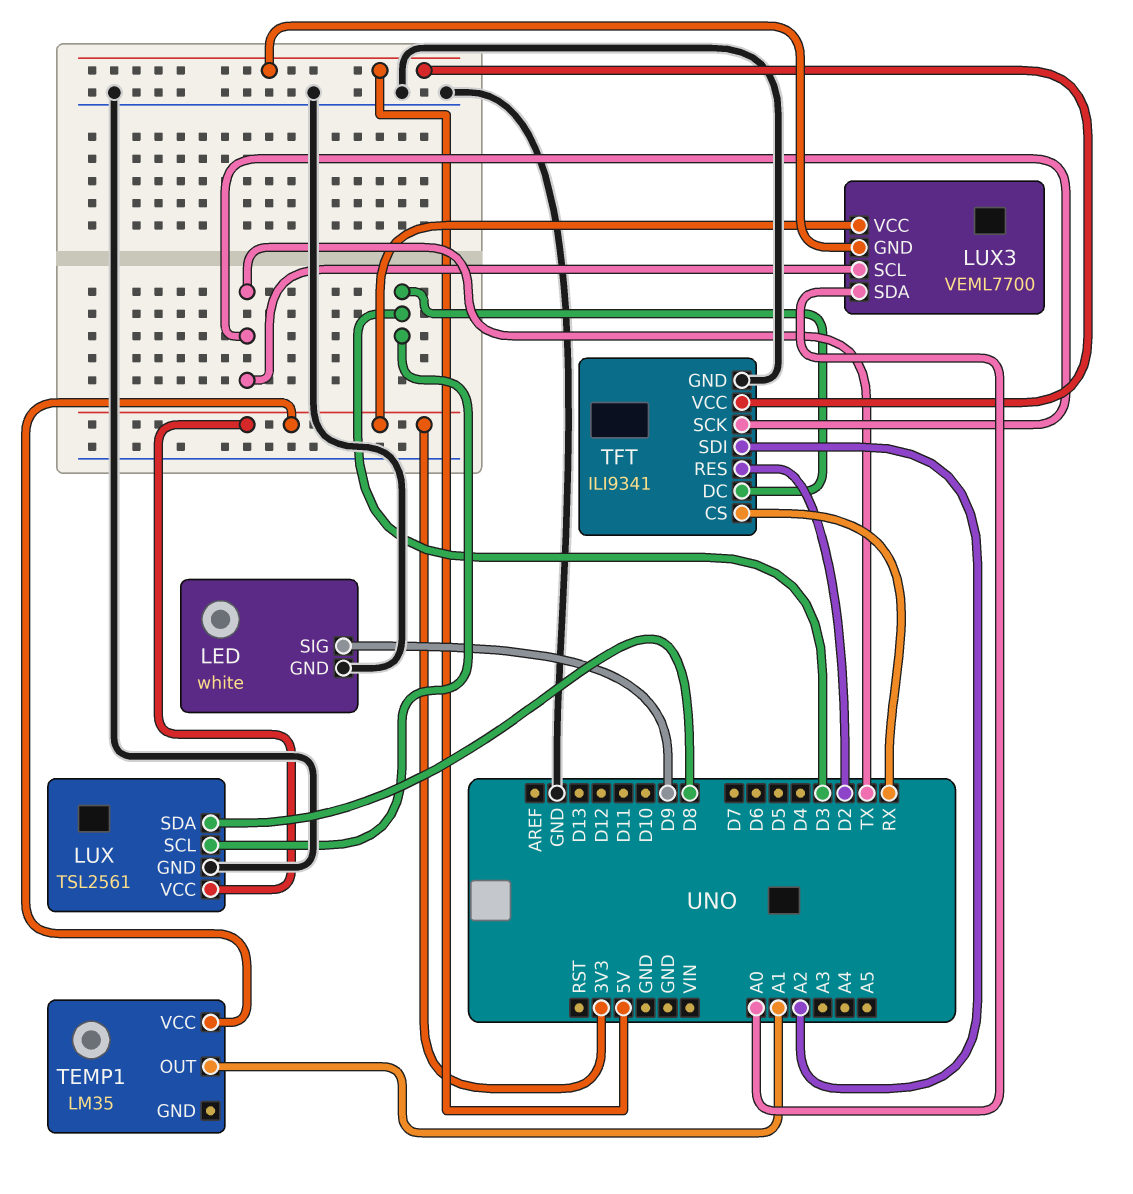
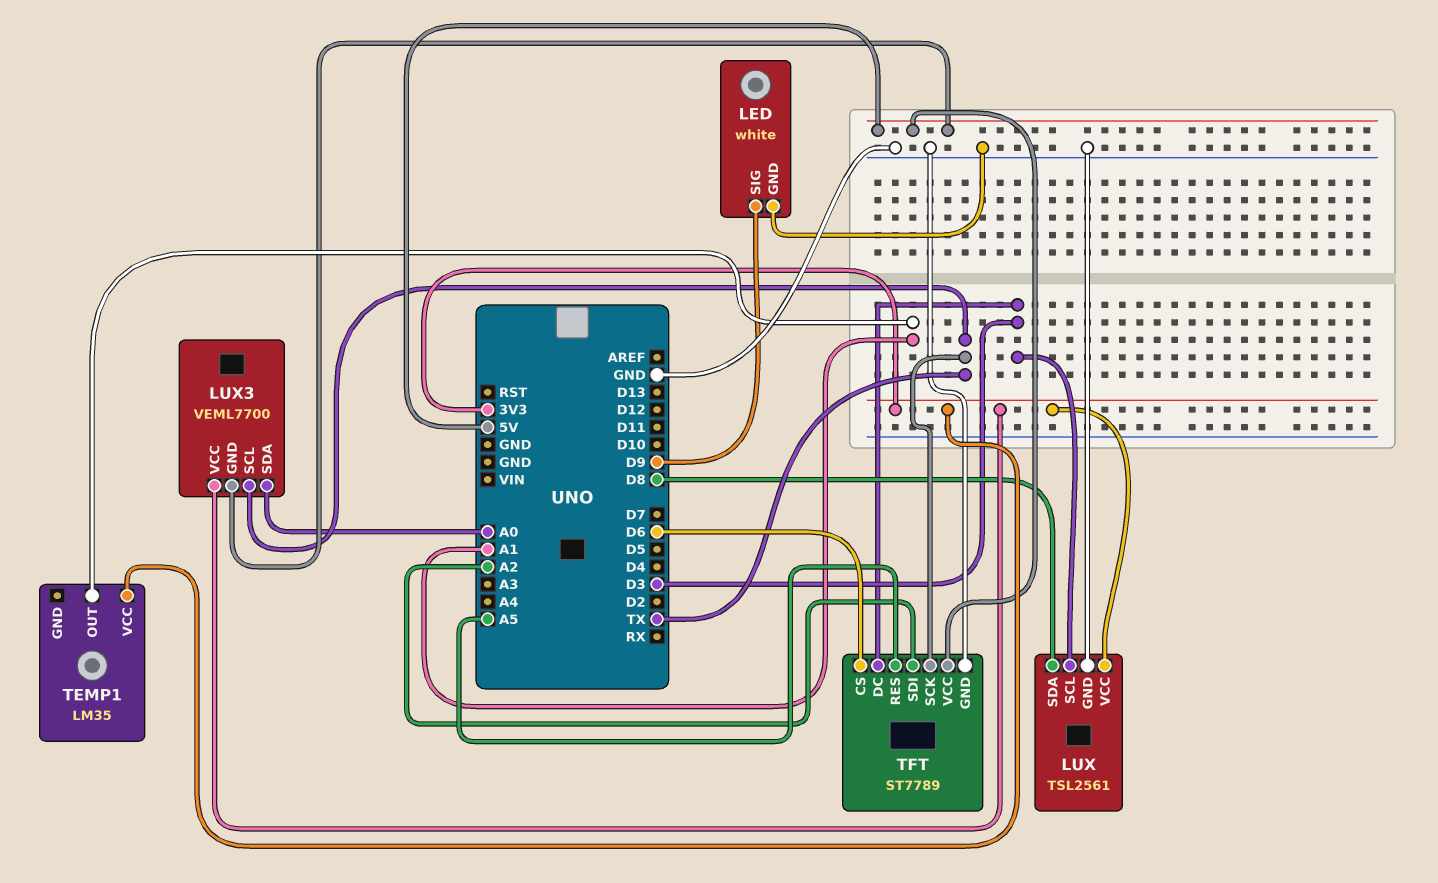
TFT: ILI9341 -> ST7789
TFT pin CS: RX -> D6
TFT pin RES: D2 -> A5

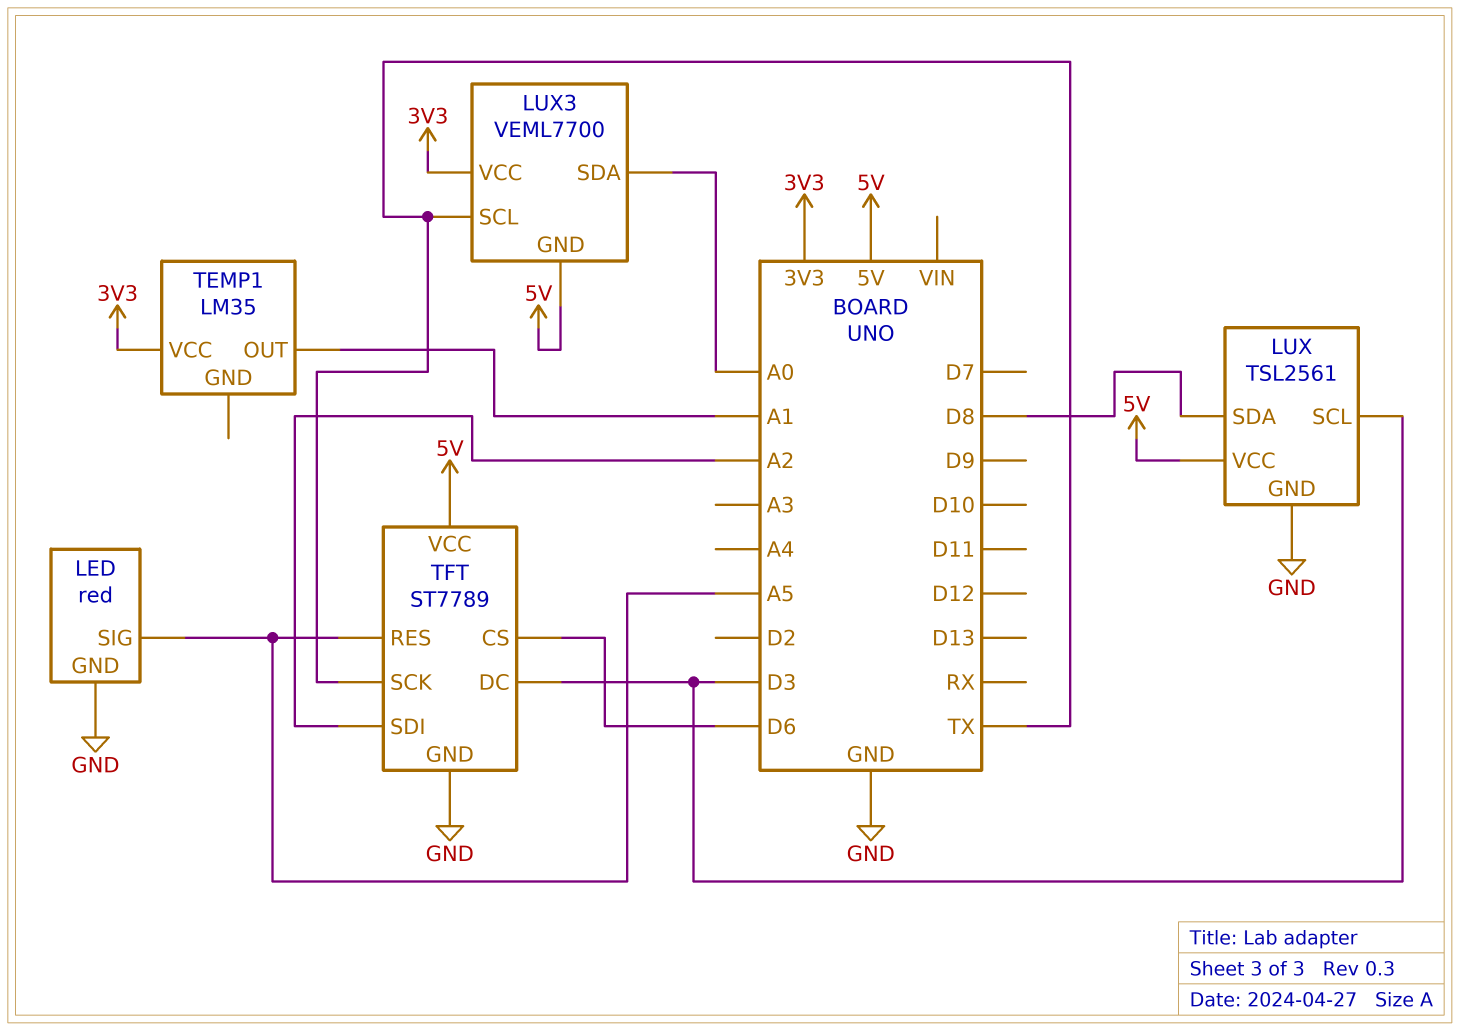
LED: white -> red
LED pin SIG: D9 -> A5
LUX pin VCC: 3V3 -> 5V

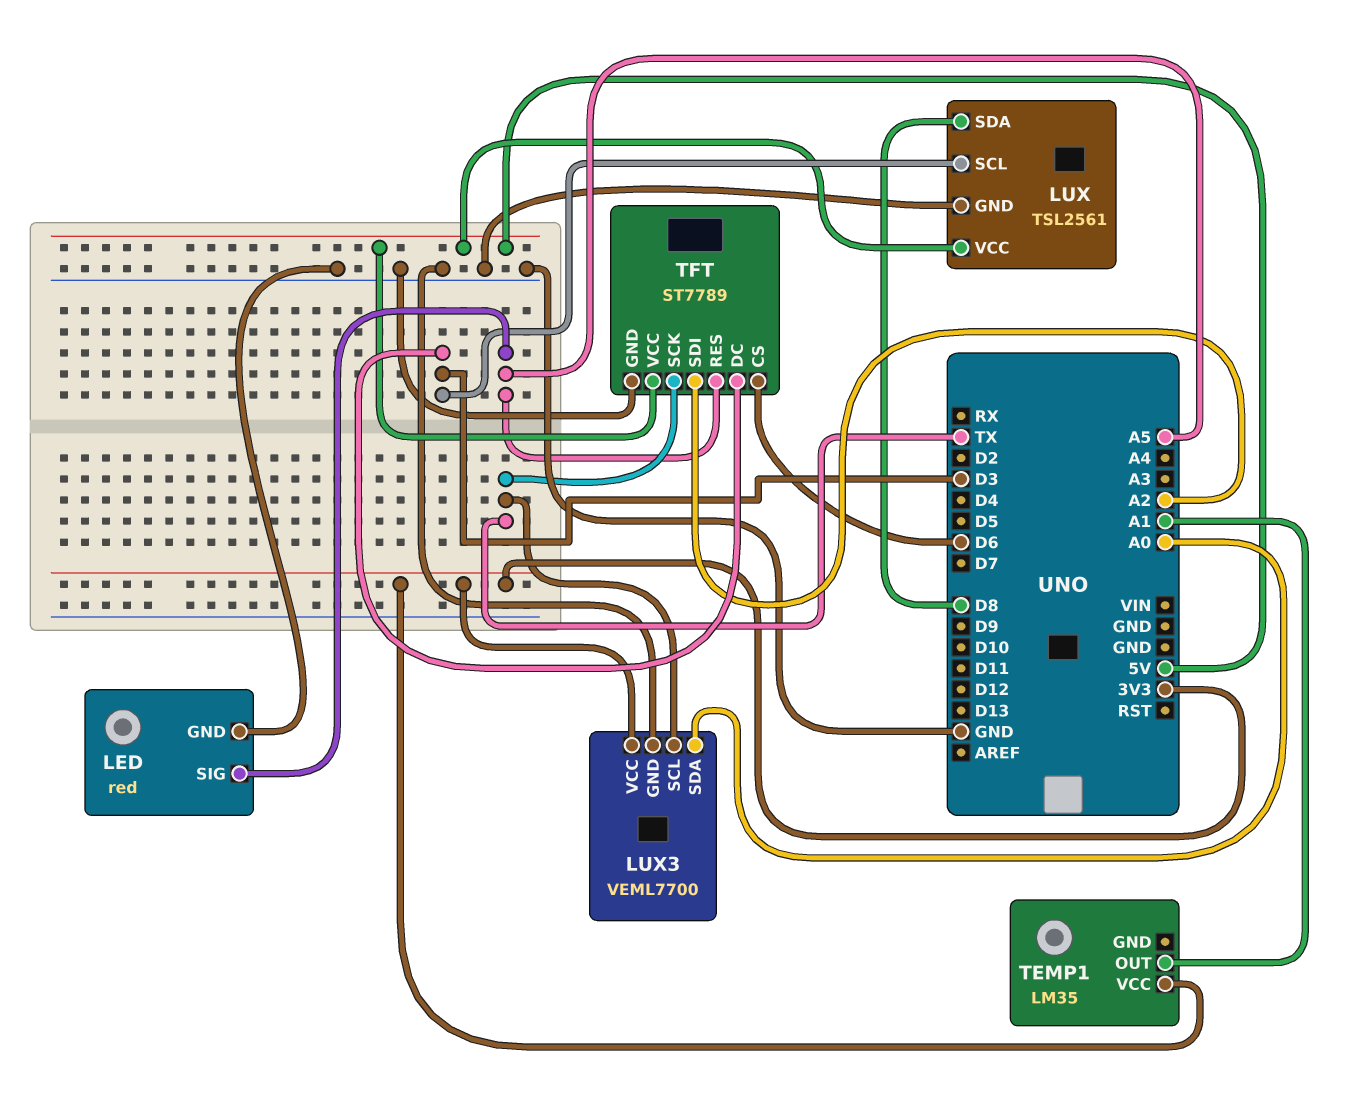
LUX3 pin GND: 5V -> GND

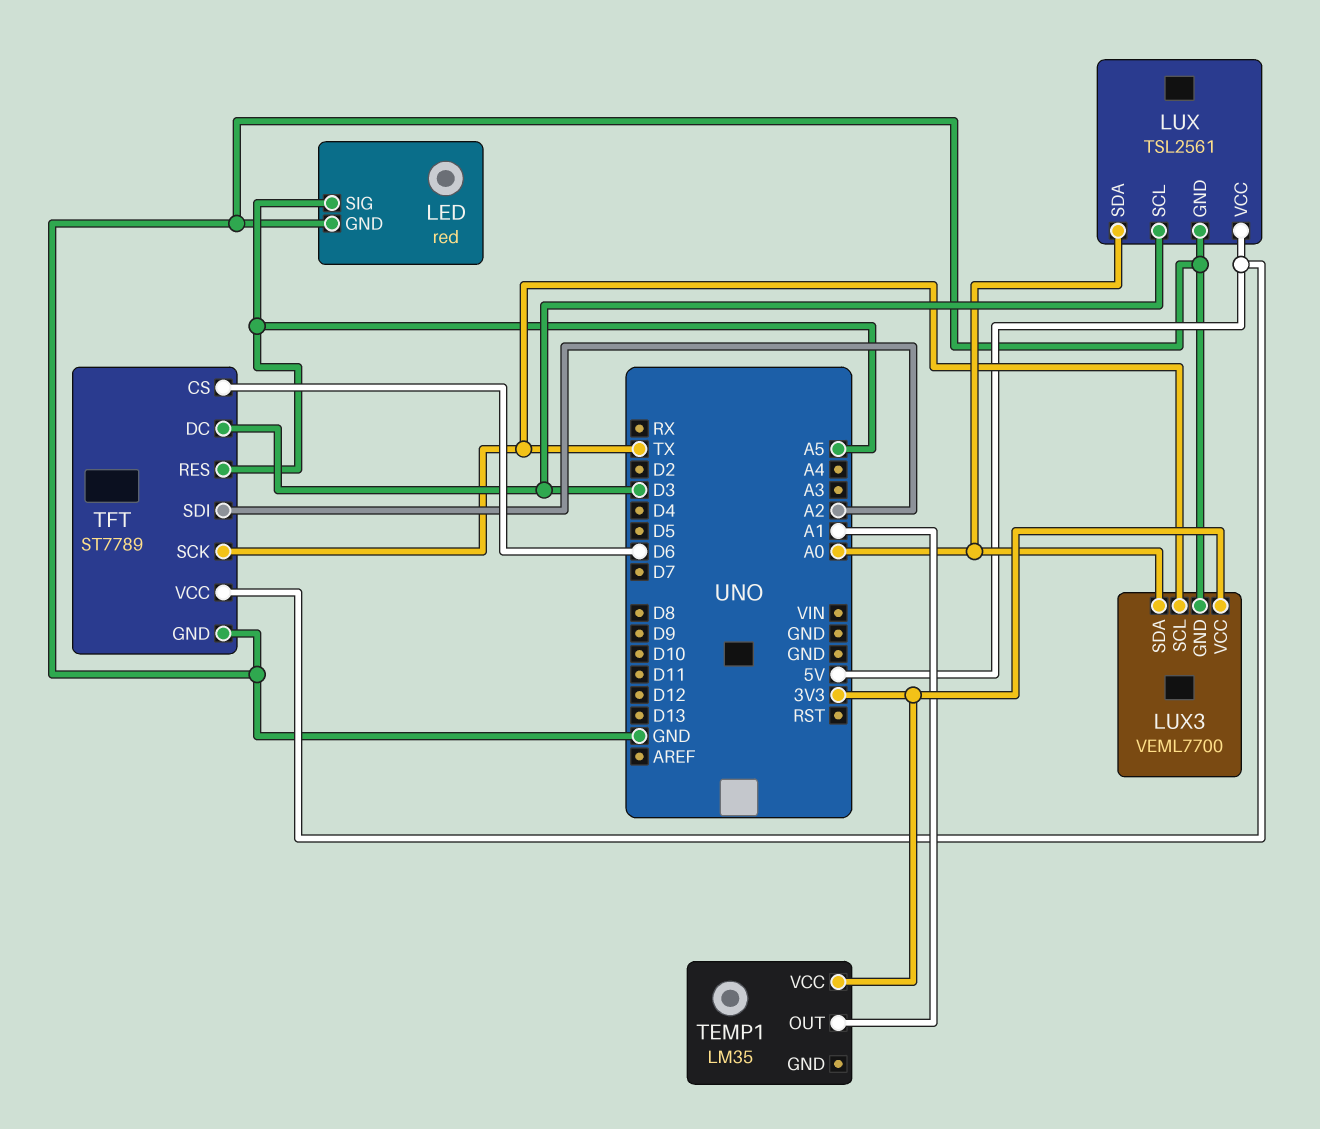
LUX pin SDA: D8 -> A0

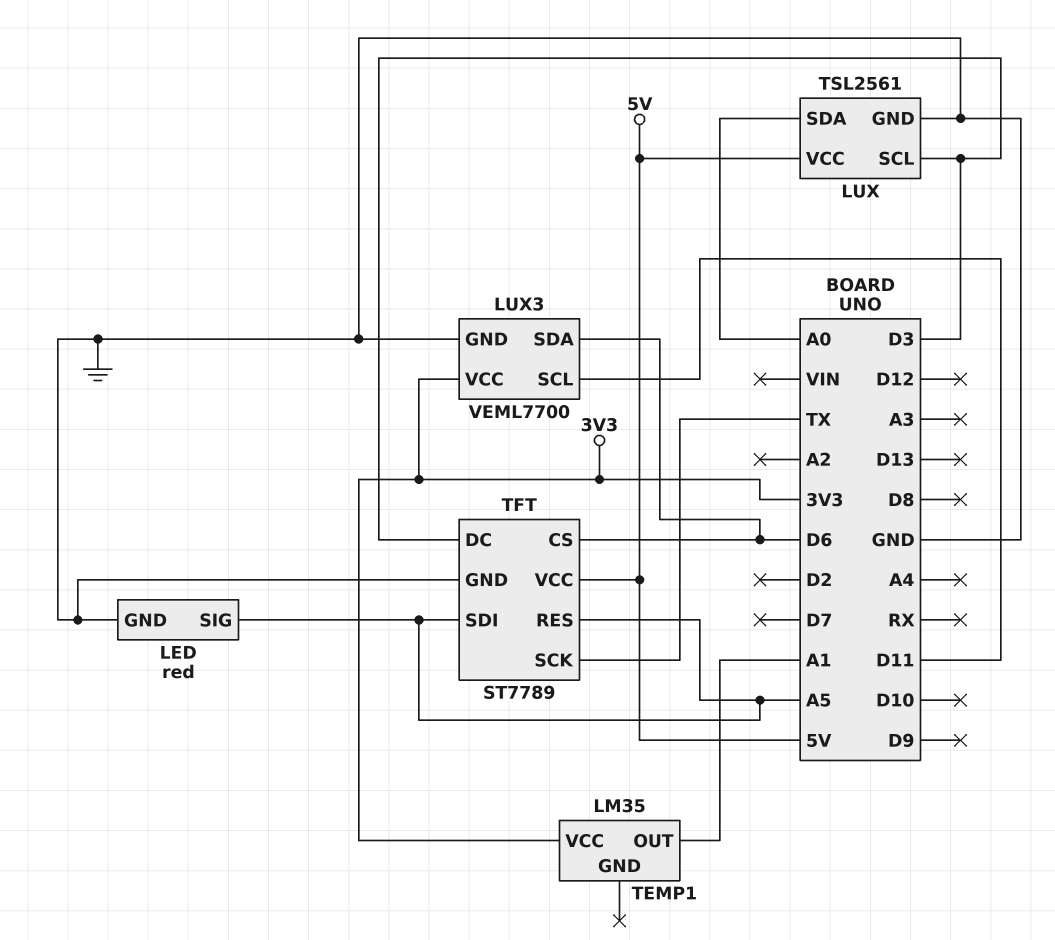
LUX3 pin SCL: TX -> D11
LUX3 pin SDA: A0 -> D6
TFT pin SDI: A2 -> A5

